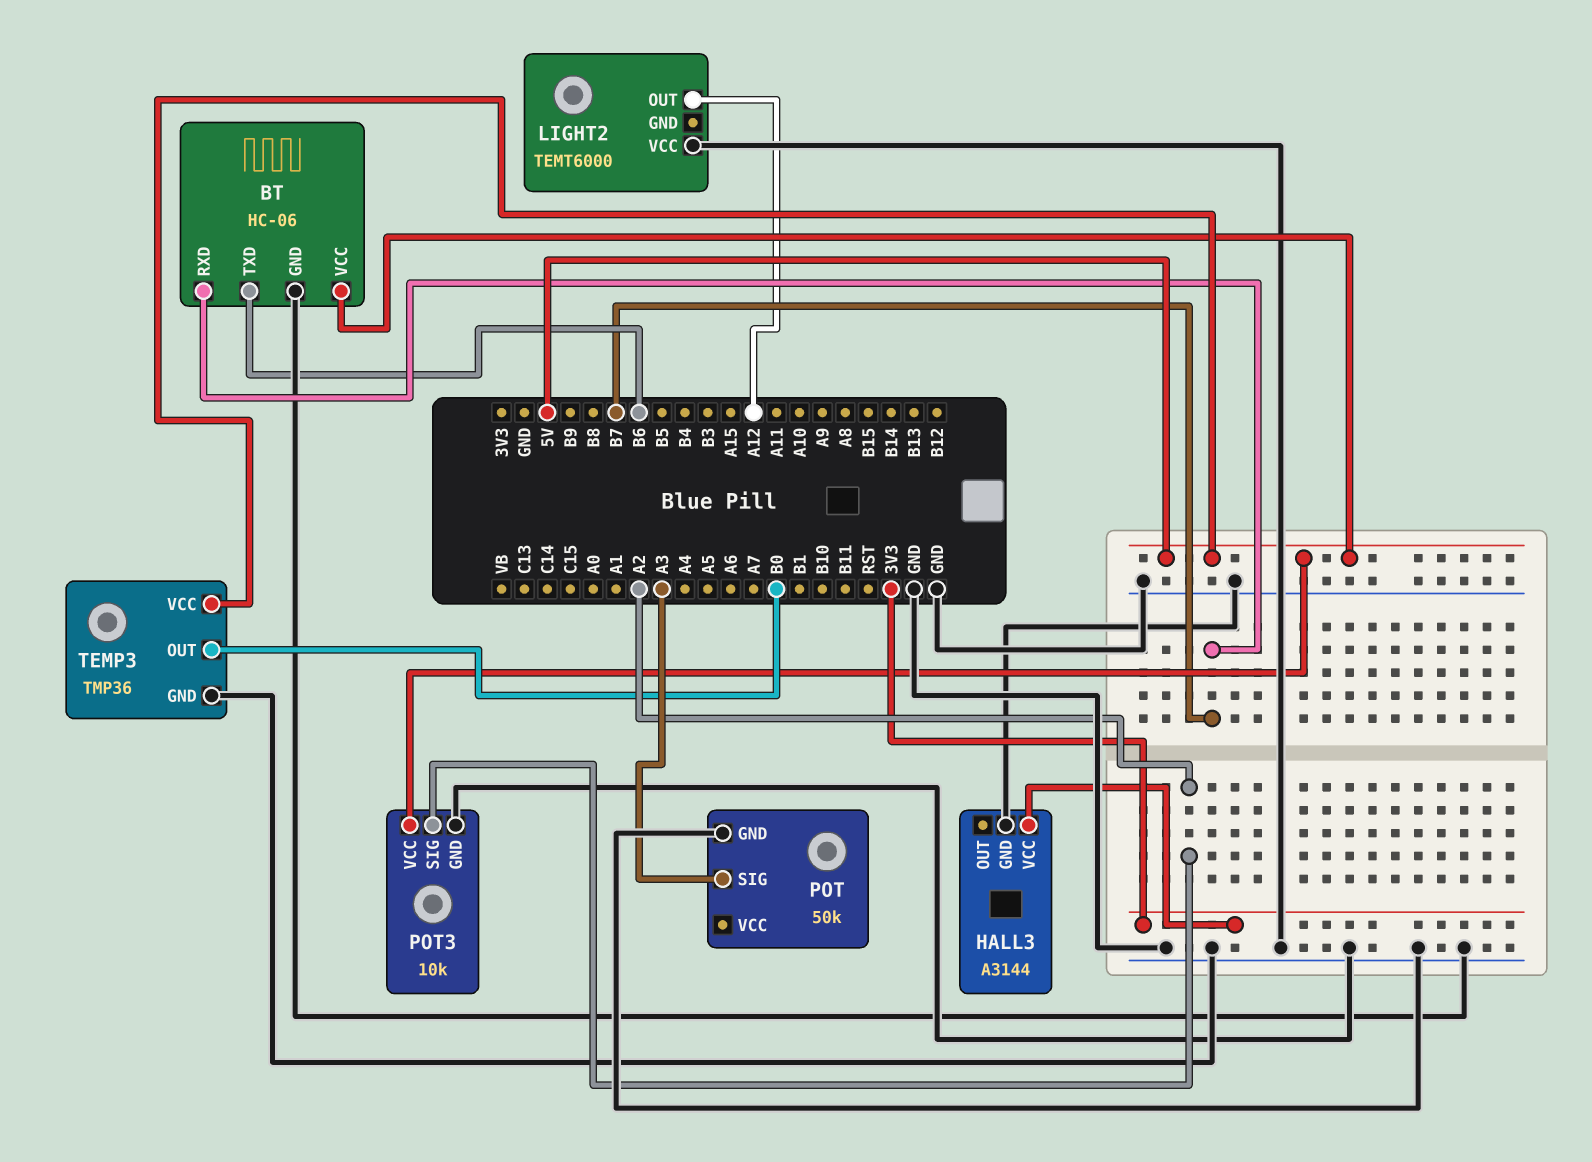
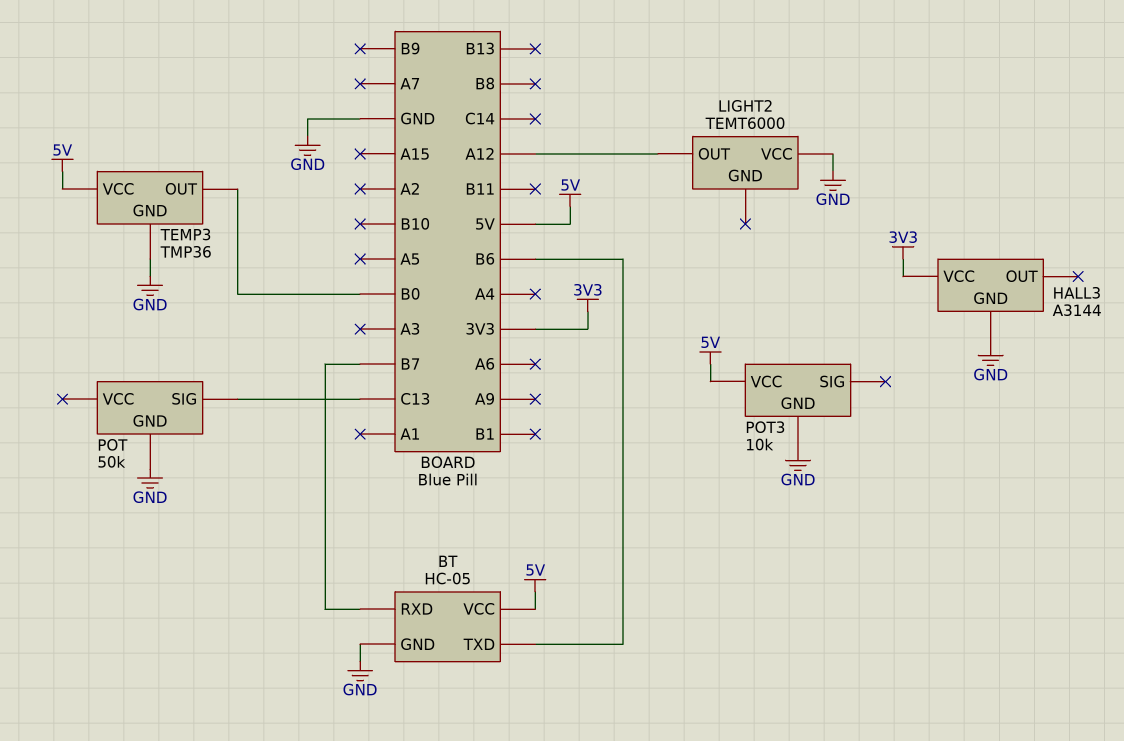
BT: HC-06 -> HC-05
POT pin SIG: A3 -> C13
POT3 pin SIG: A2 -> none

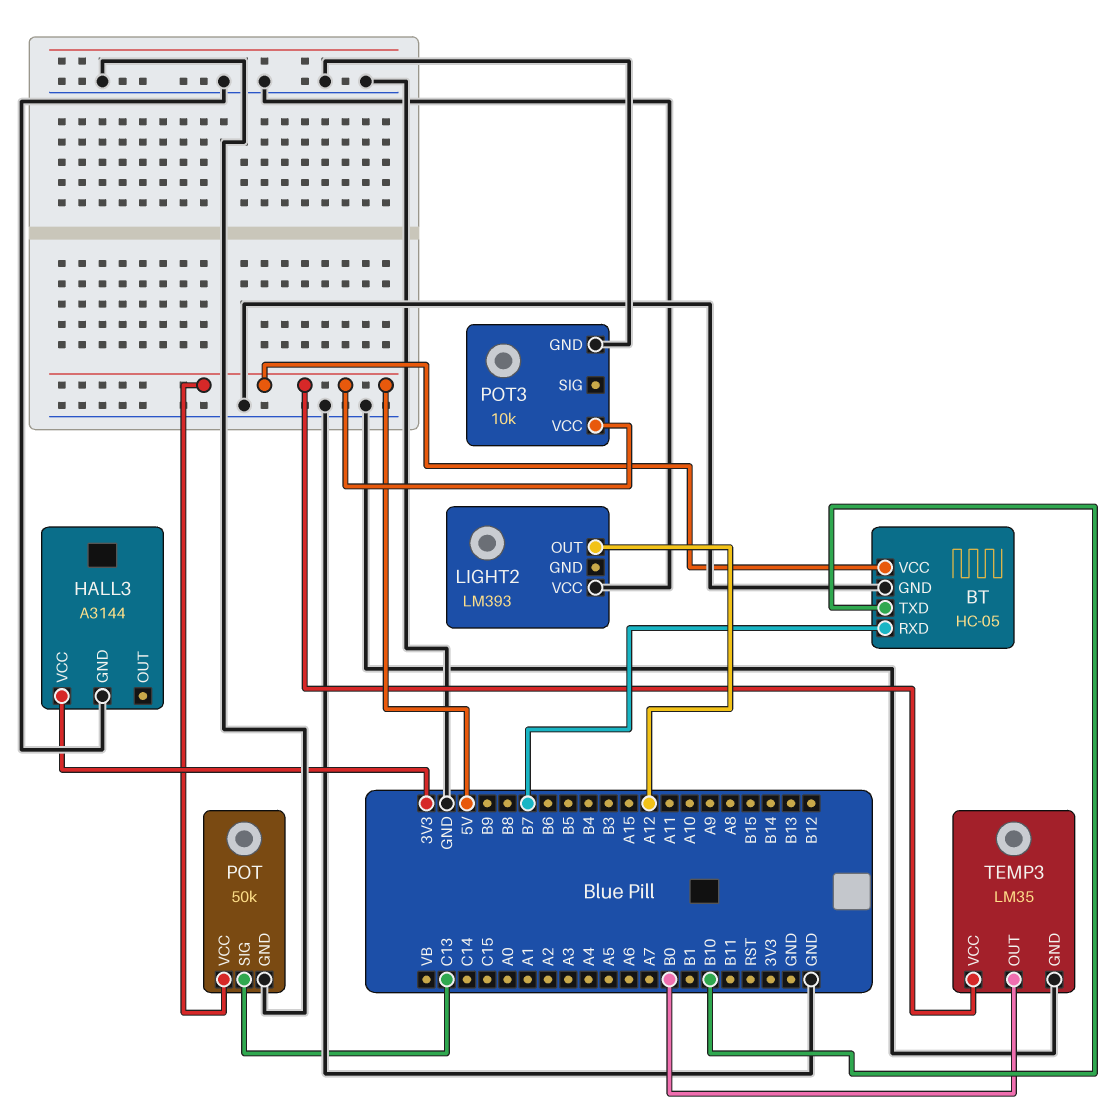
BT pin TXD: B6 -> B10
LIGHT2: TEMT6000 -> LM393
POT pin VCC: none -> 5V
TEMP3: TMP36 -> LM35

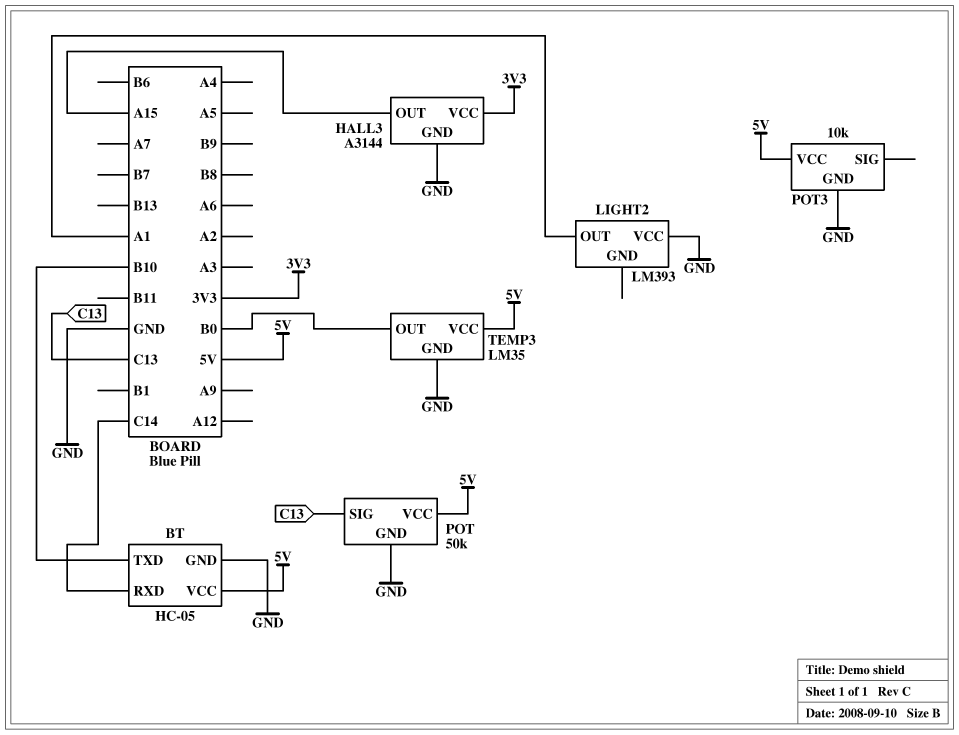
BT pin RXD: B7 -> C14
HALL3 pin OUT: none -> A15
LIGHT2 pin OUT: A12 -> A1

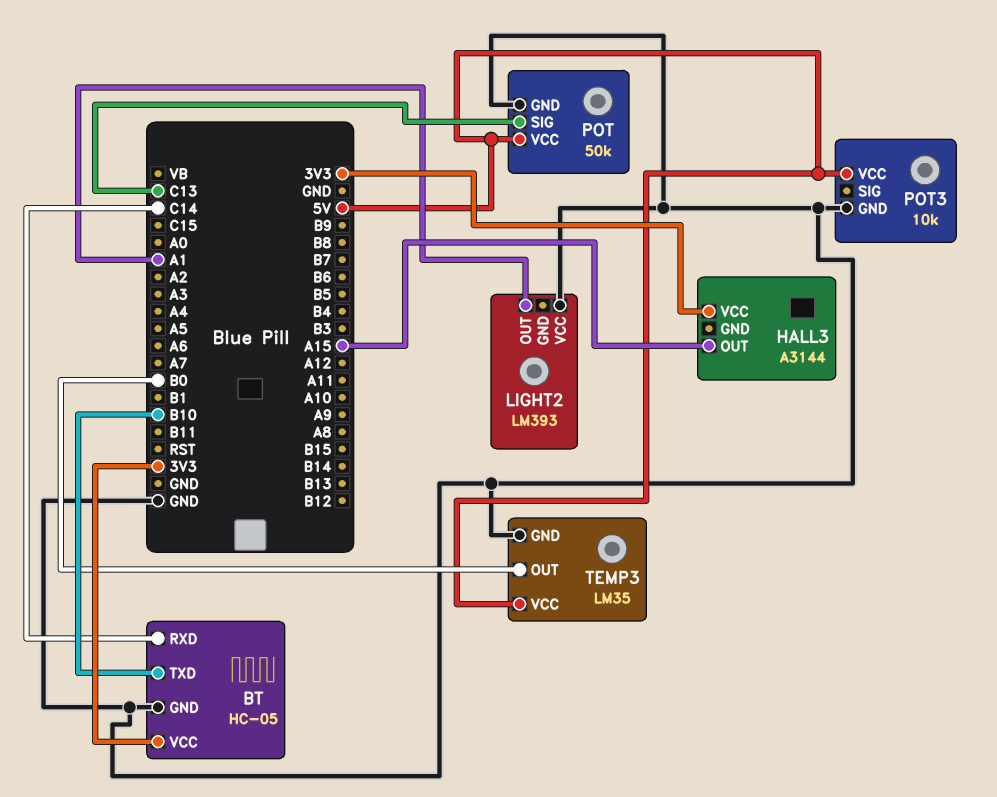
BT pin VCC: 5V -> 3V3
HALL3 pin GND: GND -> none

